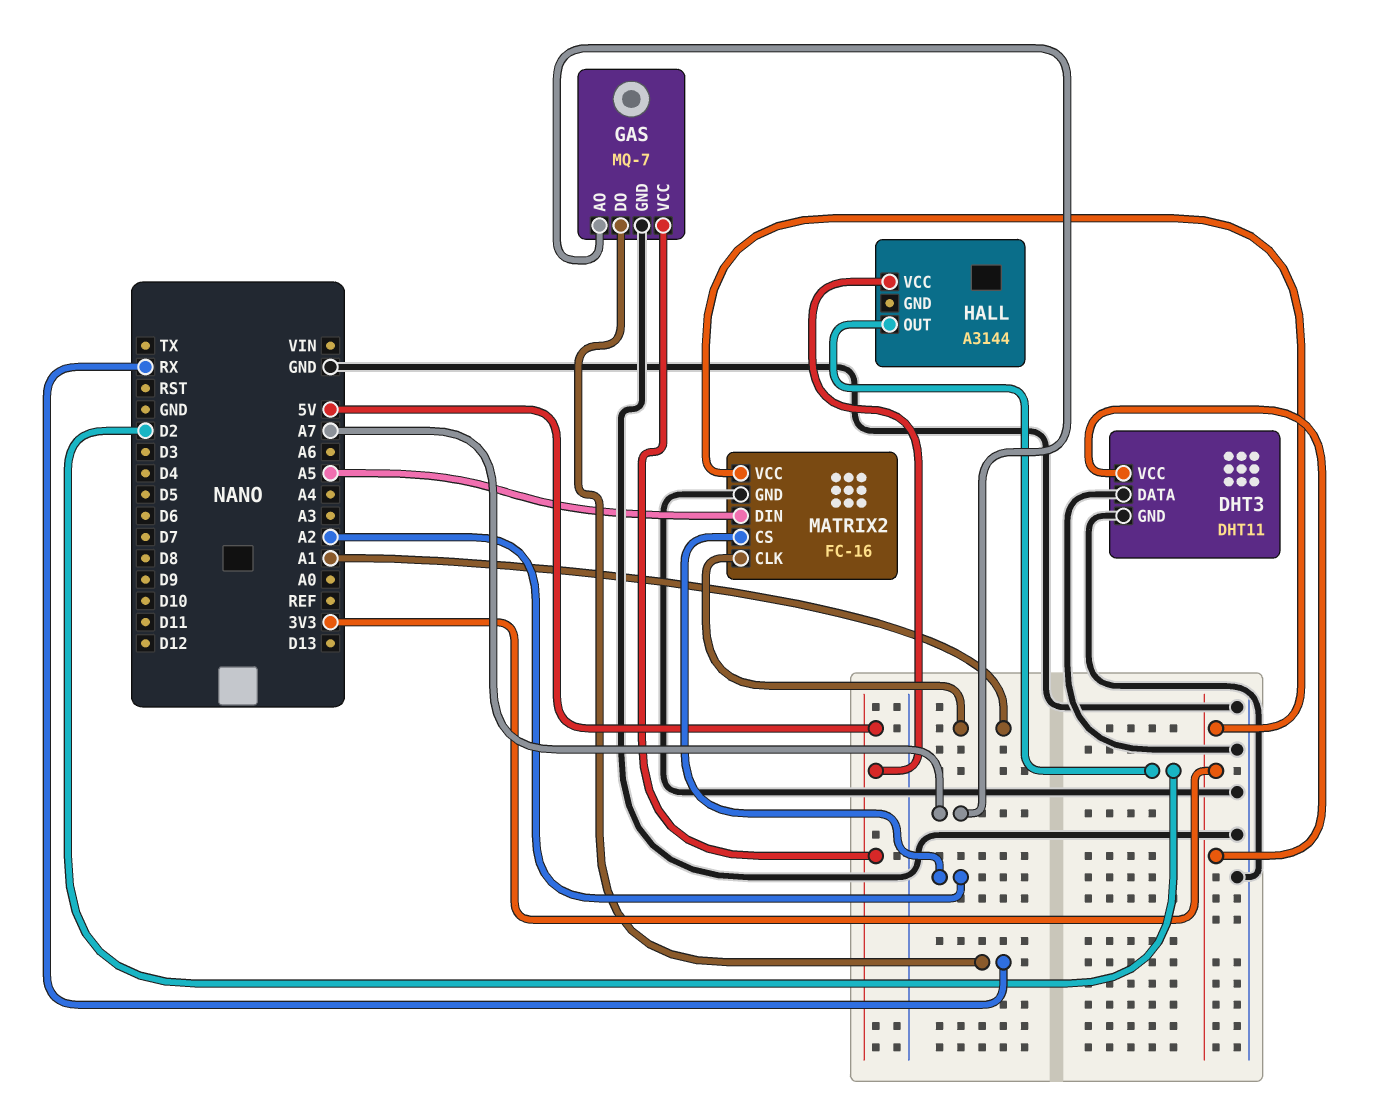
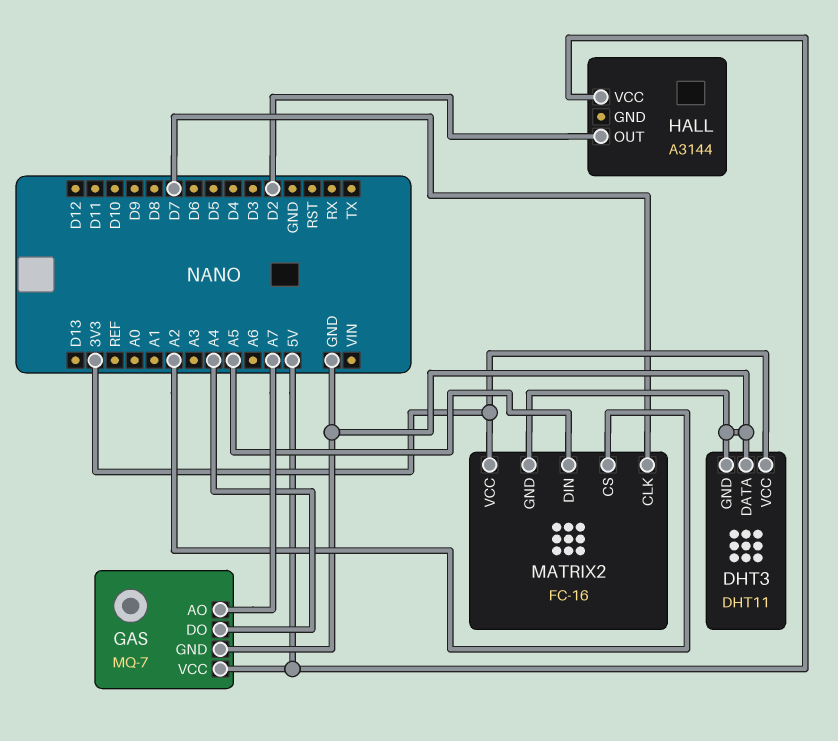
GAS pin DO: RX -> A4
MATRIX2 pin CLK: A1 -> D7

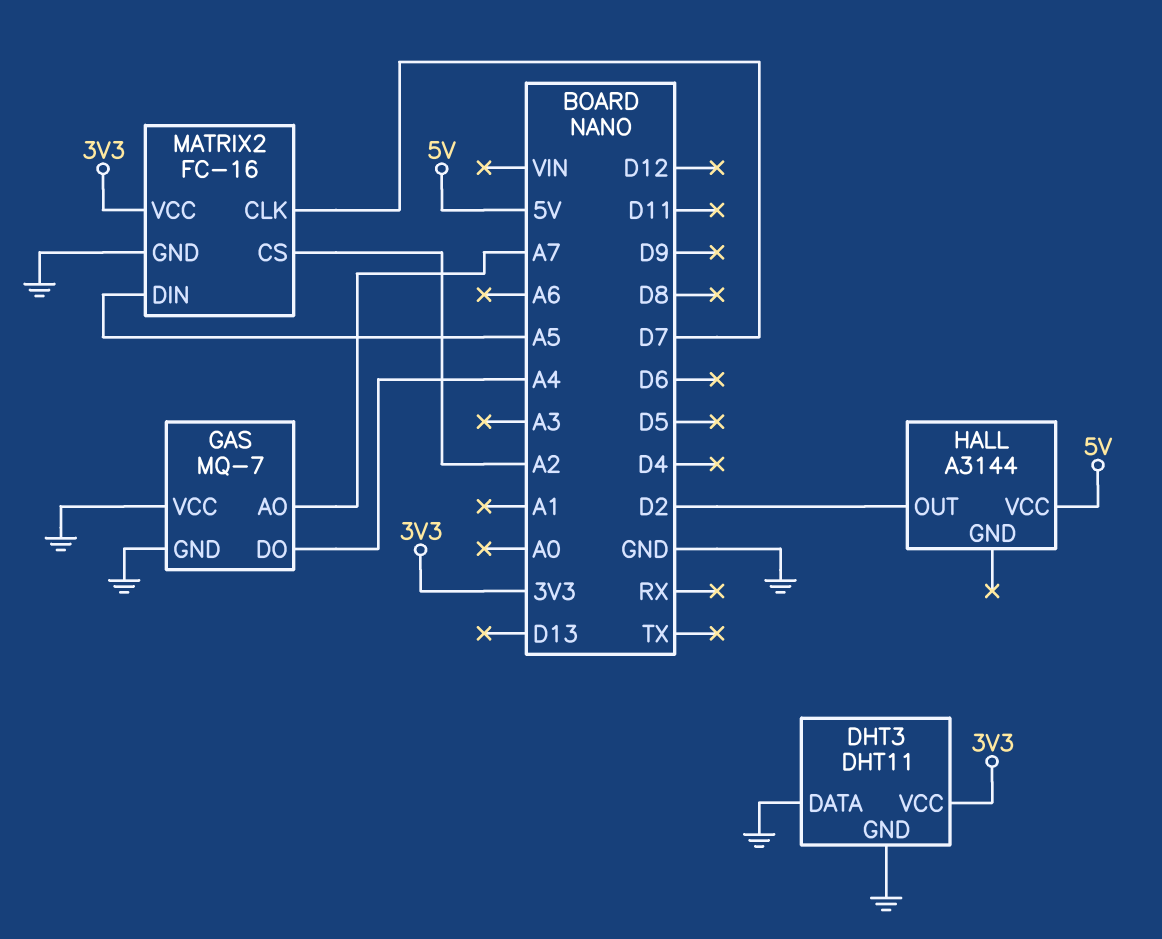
GAS pin VCC: 5V -> GND

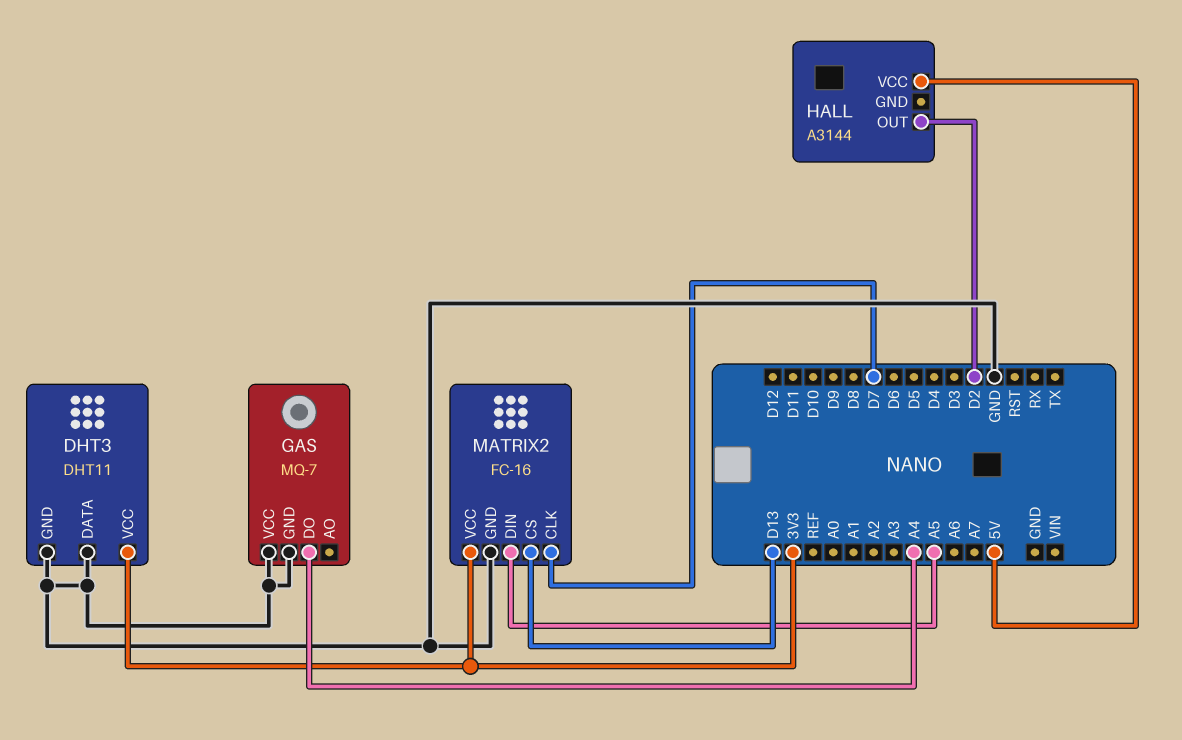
GAS pin AO: A7 -> none
MATRIX2 pin CS: A2 -> D13

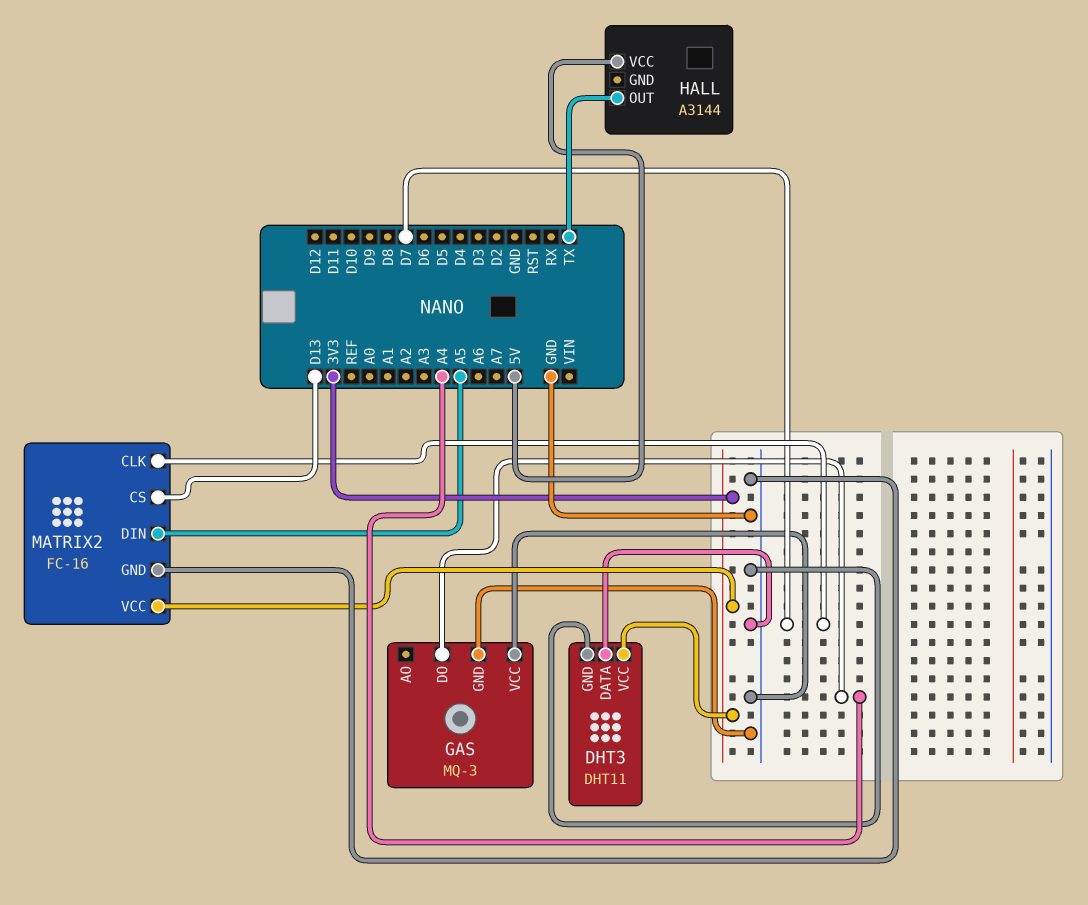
GAS: MQ-7 -> MQ-3
HALL pin OUT: D2 -> TX

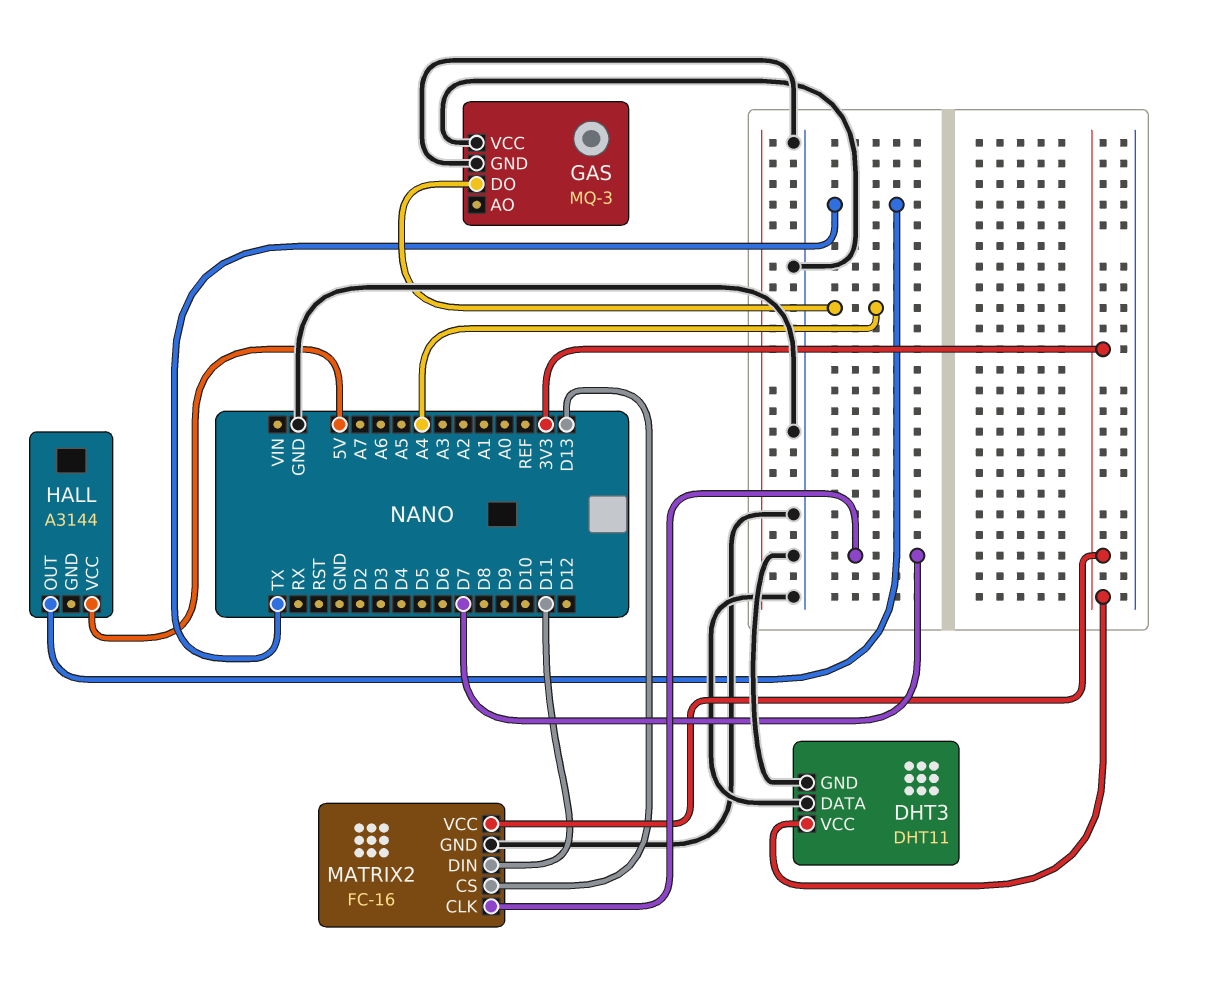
MATRIX2 pin DIN: A5 -> D11

